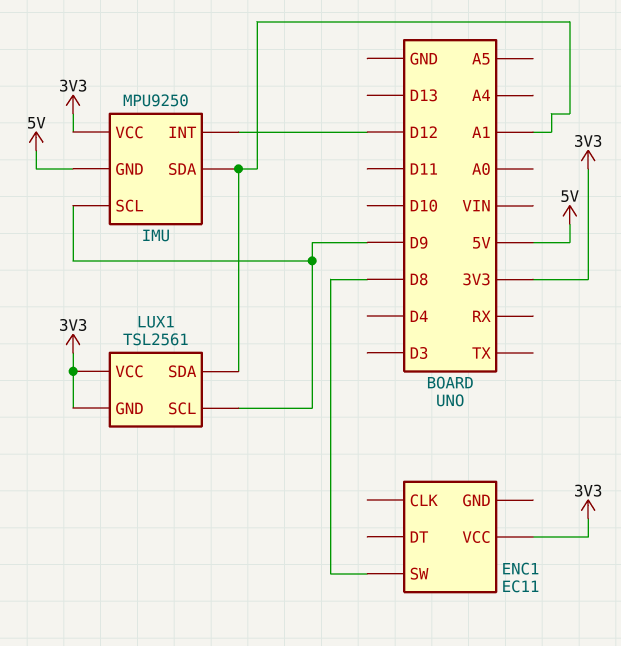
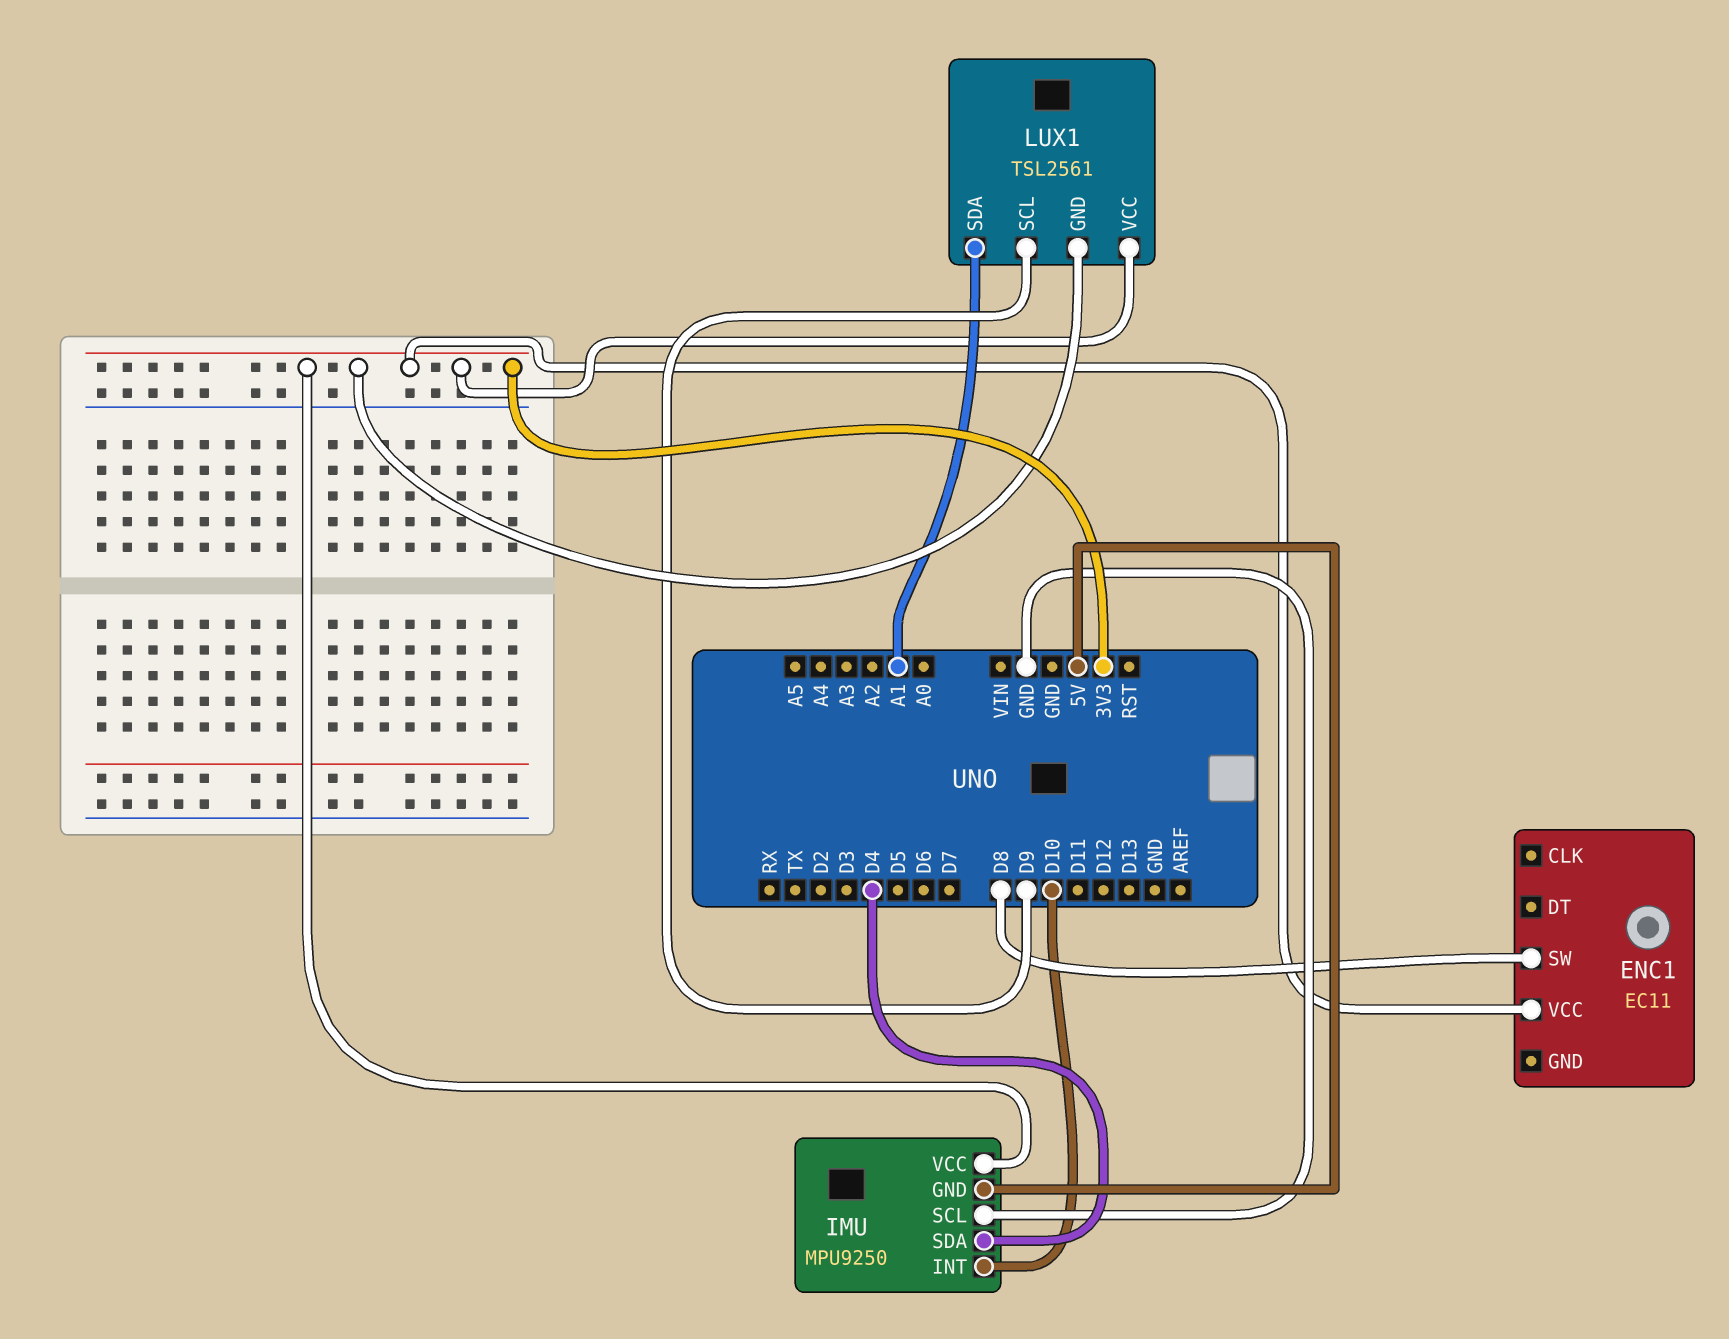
IMU pin INT: D12 -> D10
IMU pin SCL: D9 -> GND
IMU pin SDA: A1 -> D4

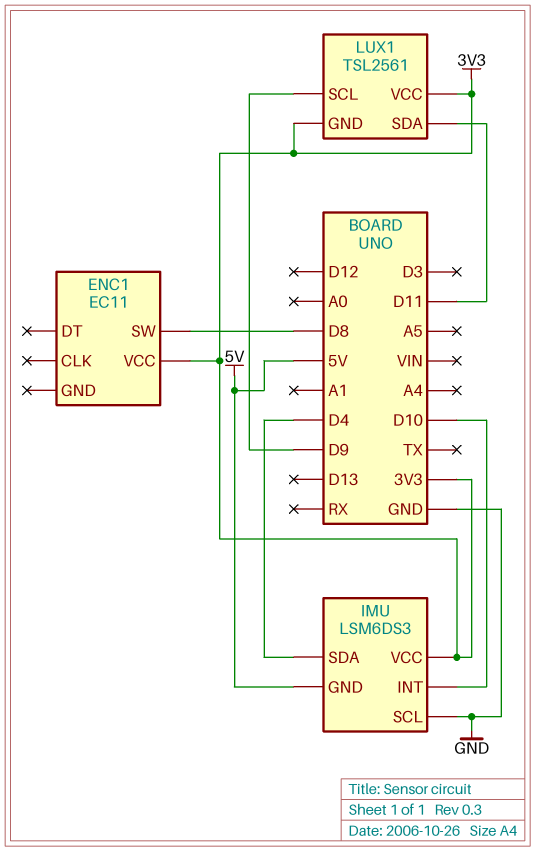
IMU: MPU9250 -> LSM6DS3
LUX1 pin SDA: A1 -> D11

